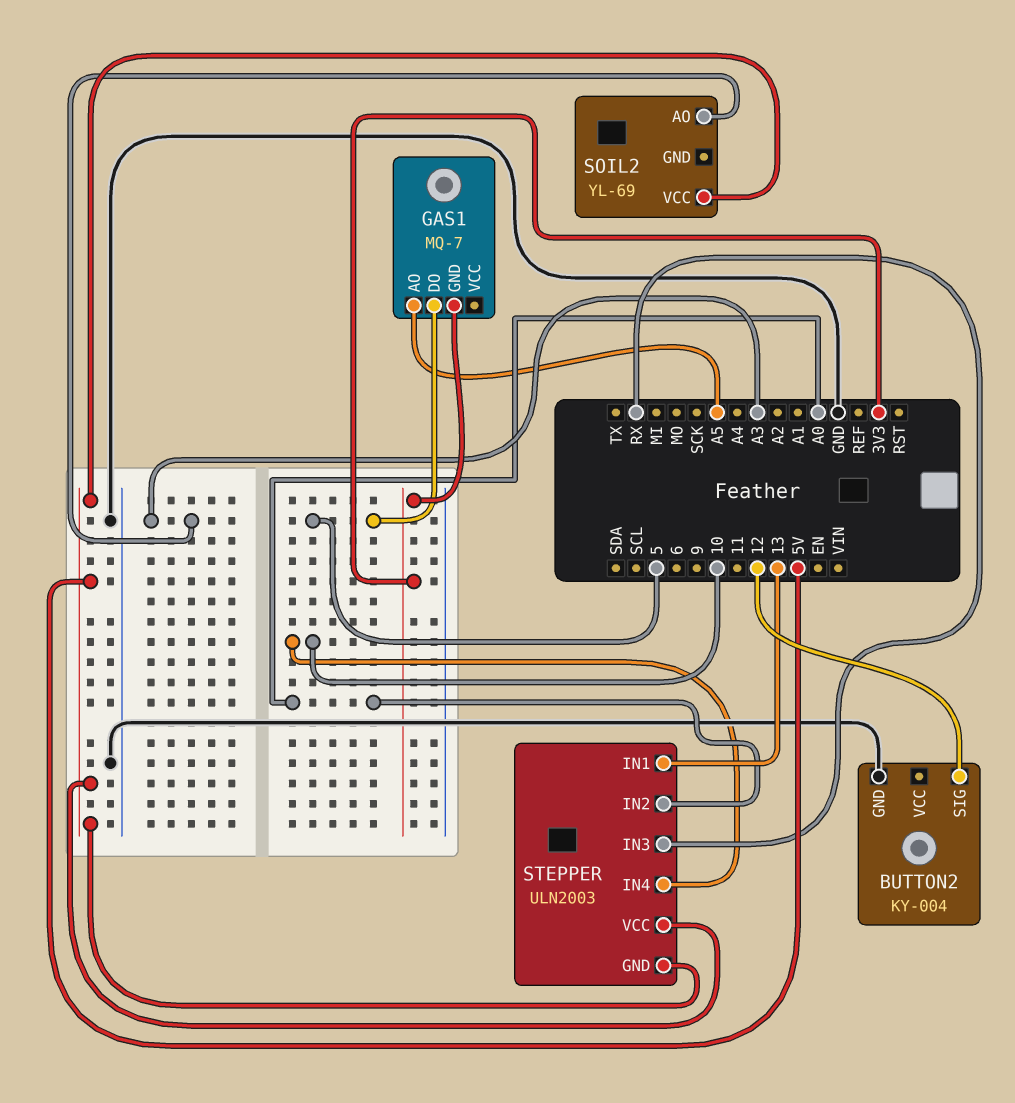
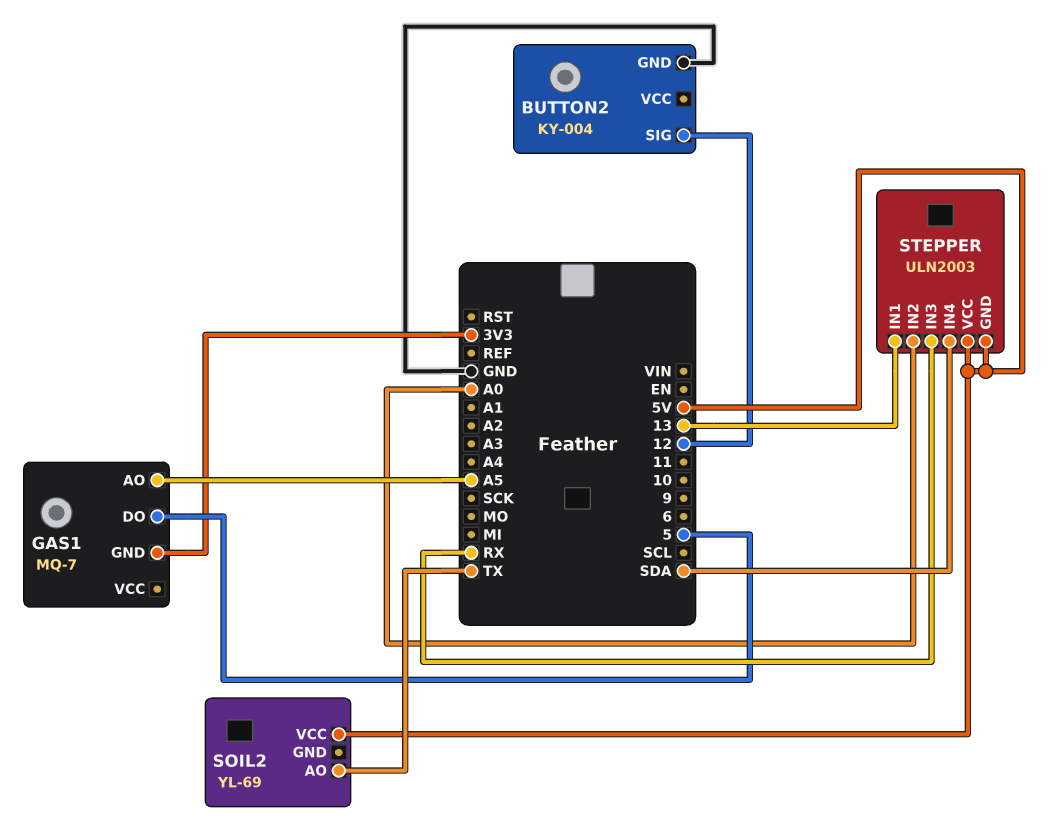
SOIL2 pin AO: A3 -> TX
STEPPER pin IN4: 10 -> SDA

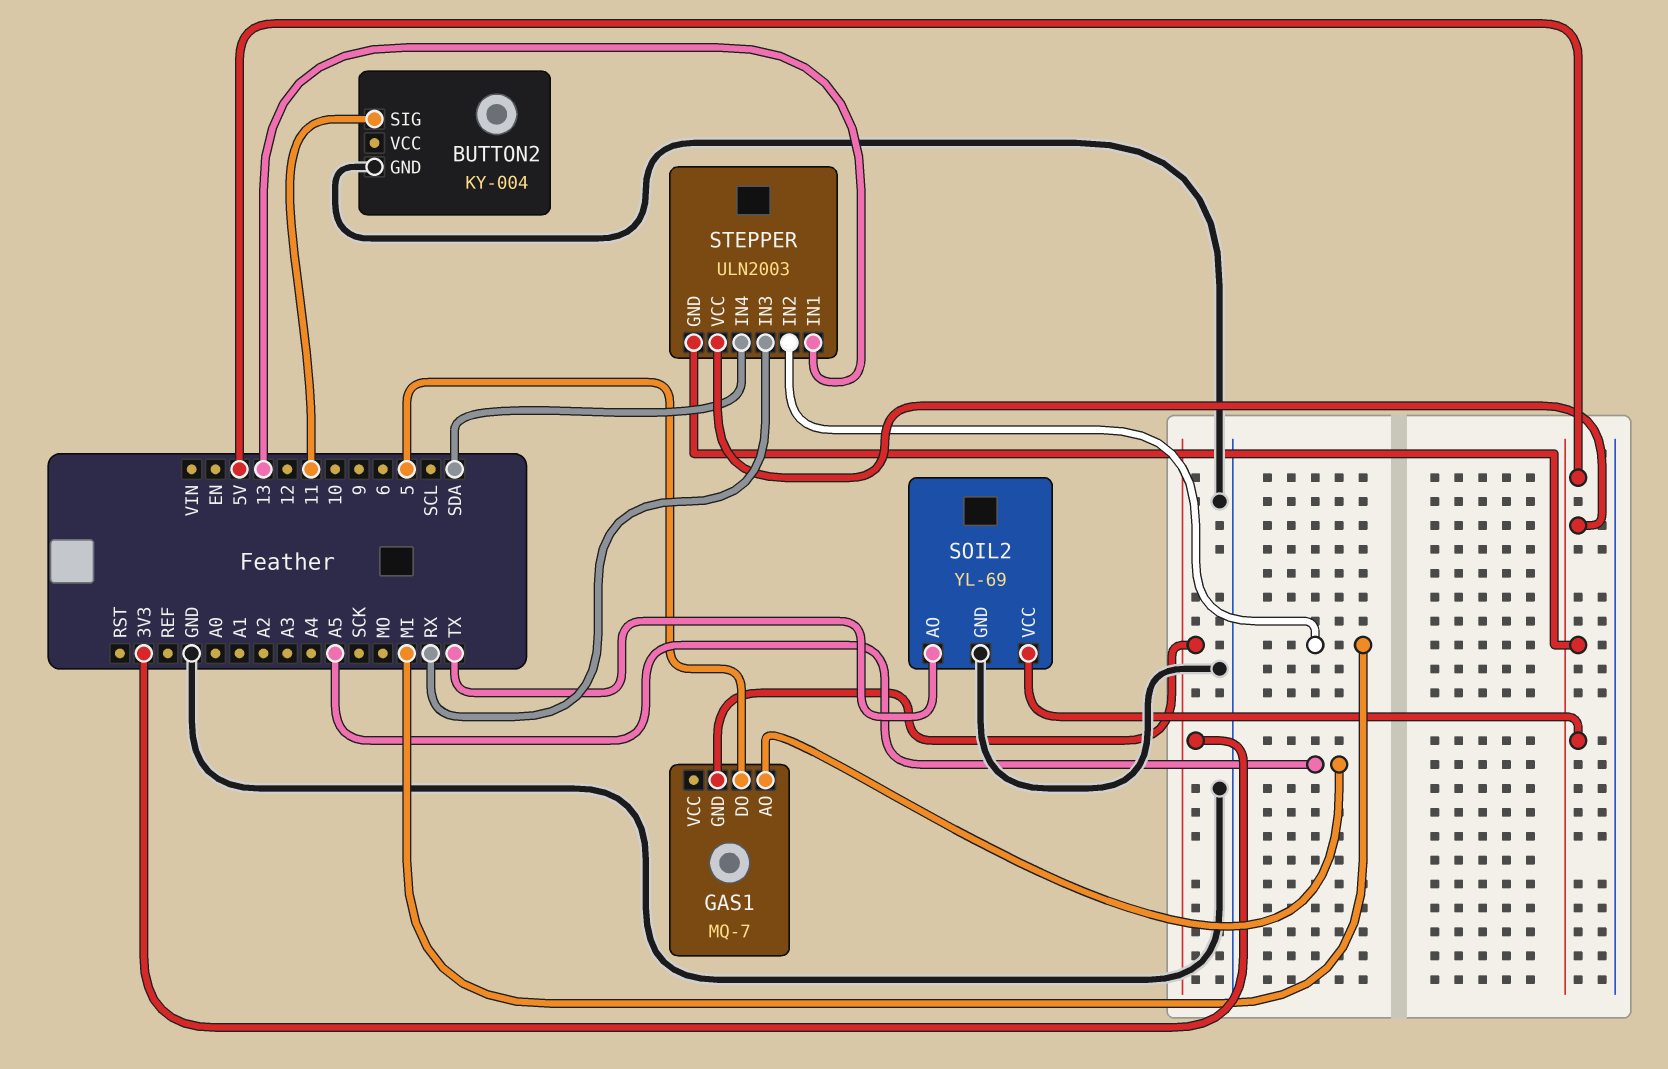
BUTTON2 pin SIG: 12 -> 11
SOIL2 pin GND: none -> GND
STEPPER pin IN2: A0 -> MI

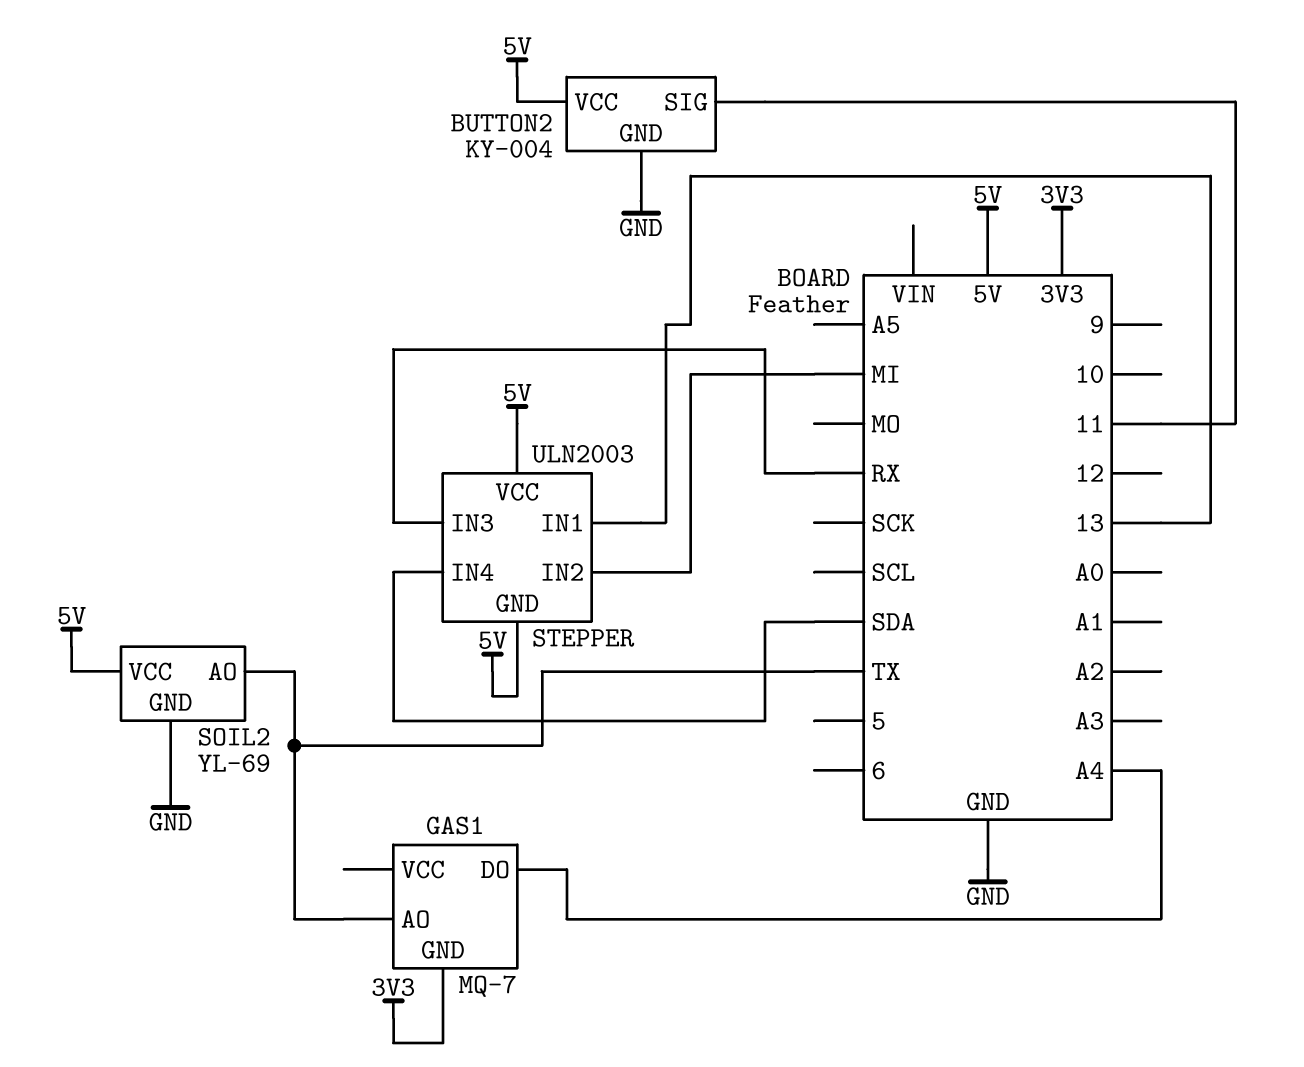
BUTTON2 pin VCC: none -> 5V
GAS1 pin AO: A5 -> TX
GAS1 pin DO: 5 -> A4

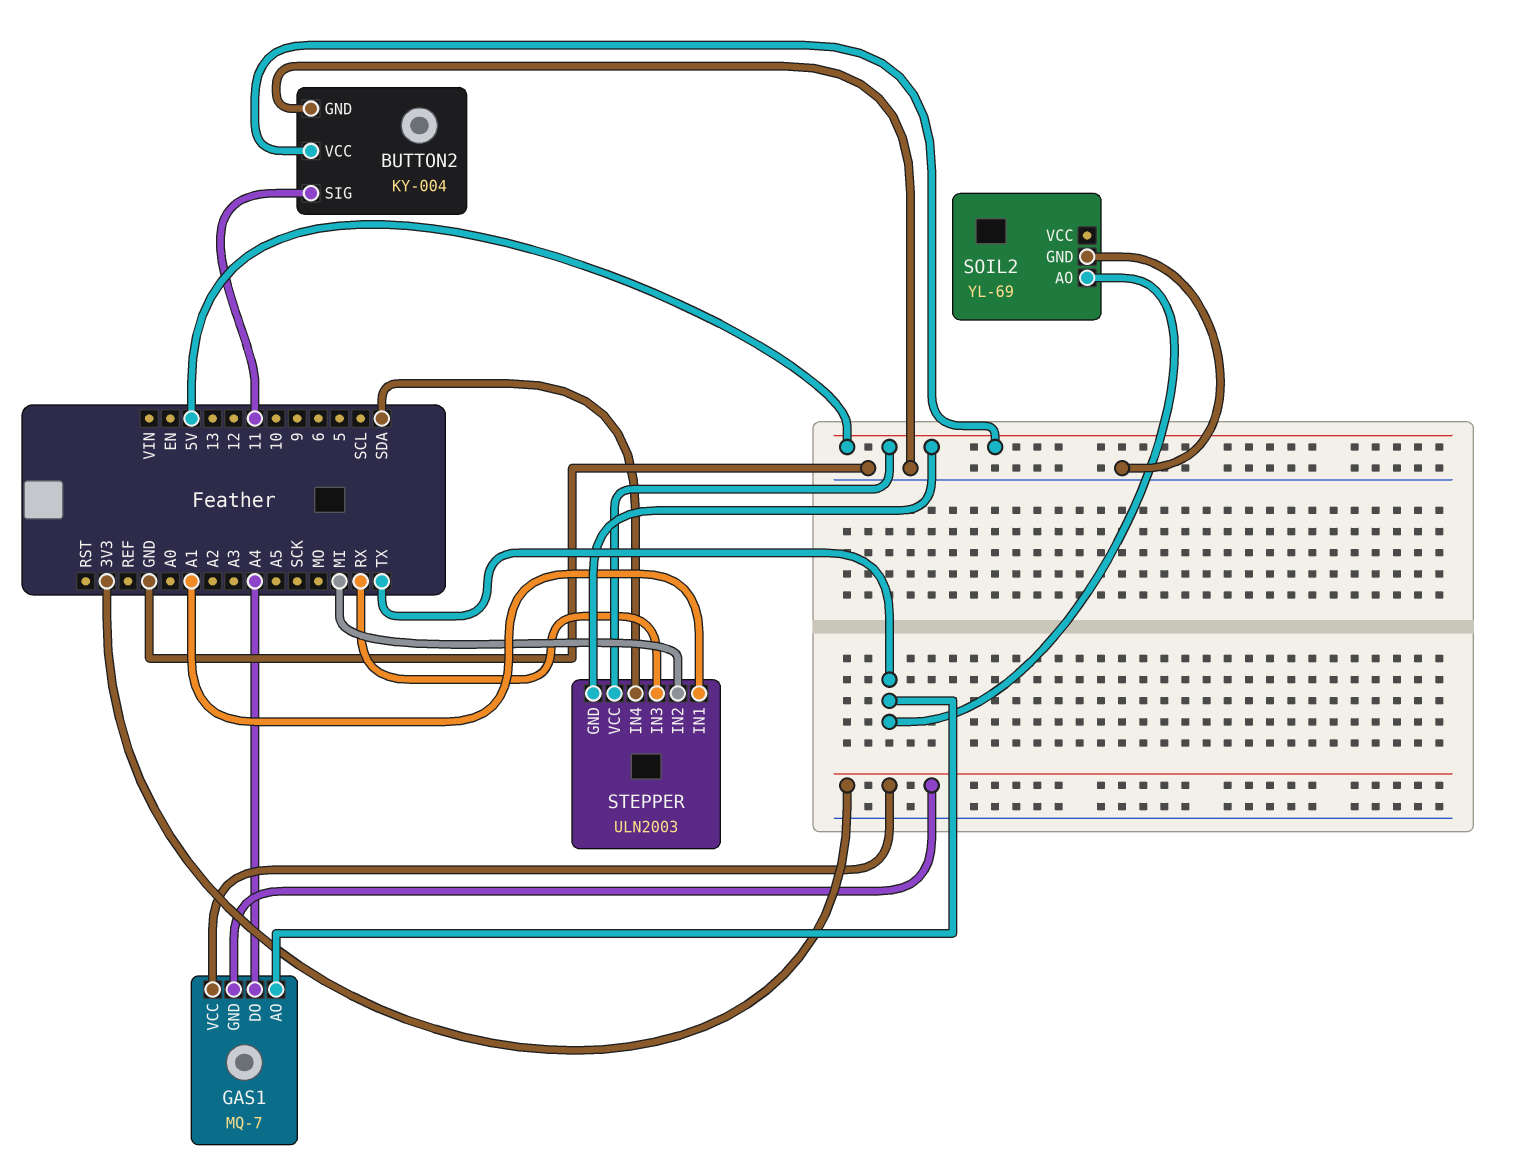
GAS1 pin VCC: none -> 3V3
SOIL2 pin VCC: 5V -> none
STEPPER pin IN1: 13 -> A1

